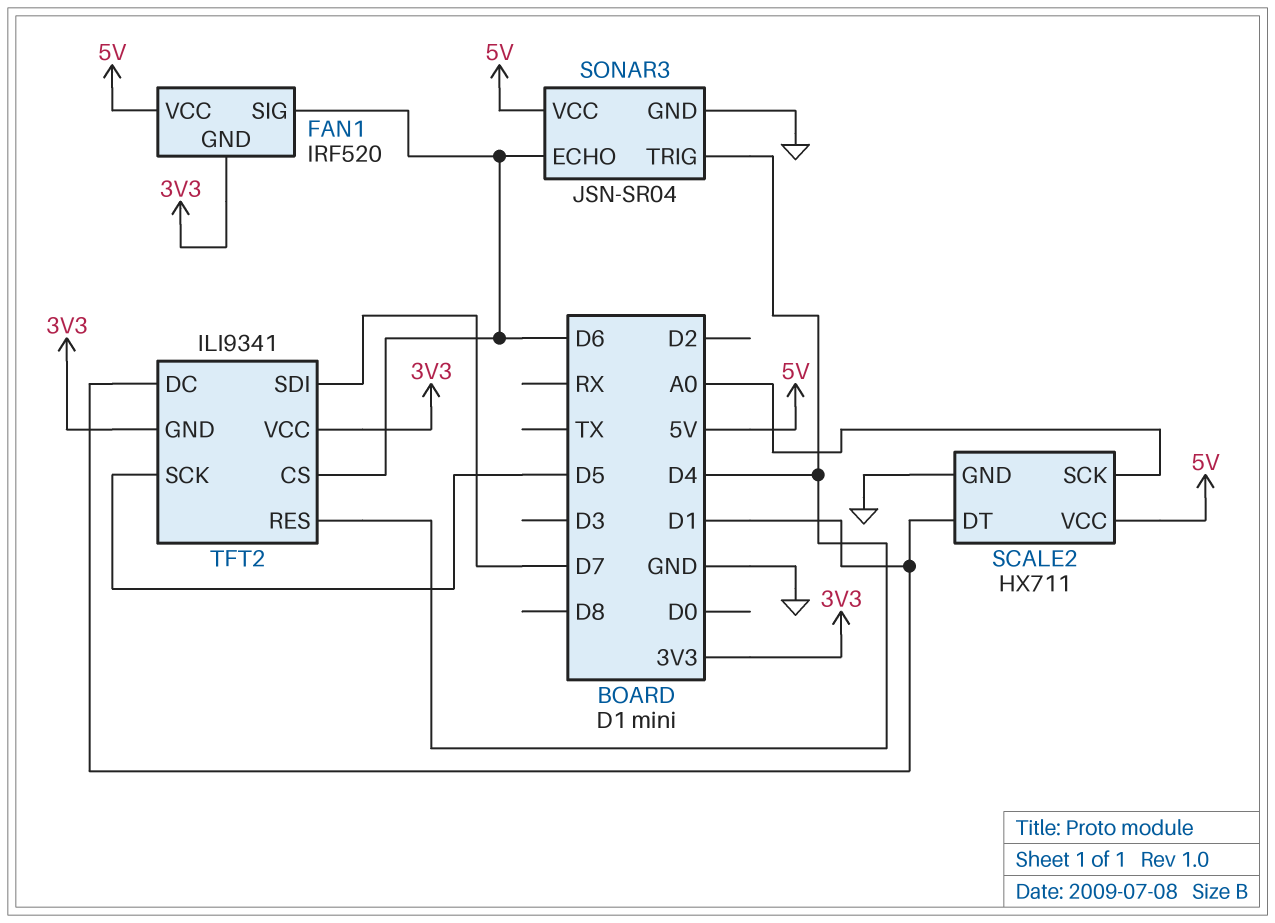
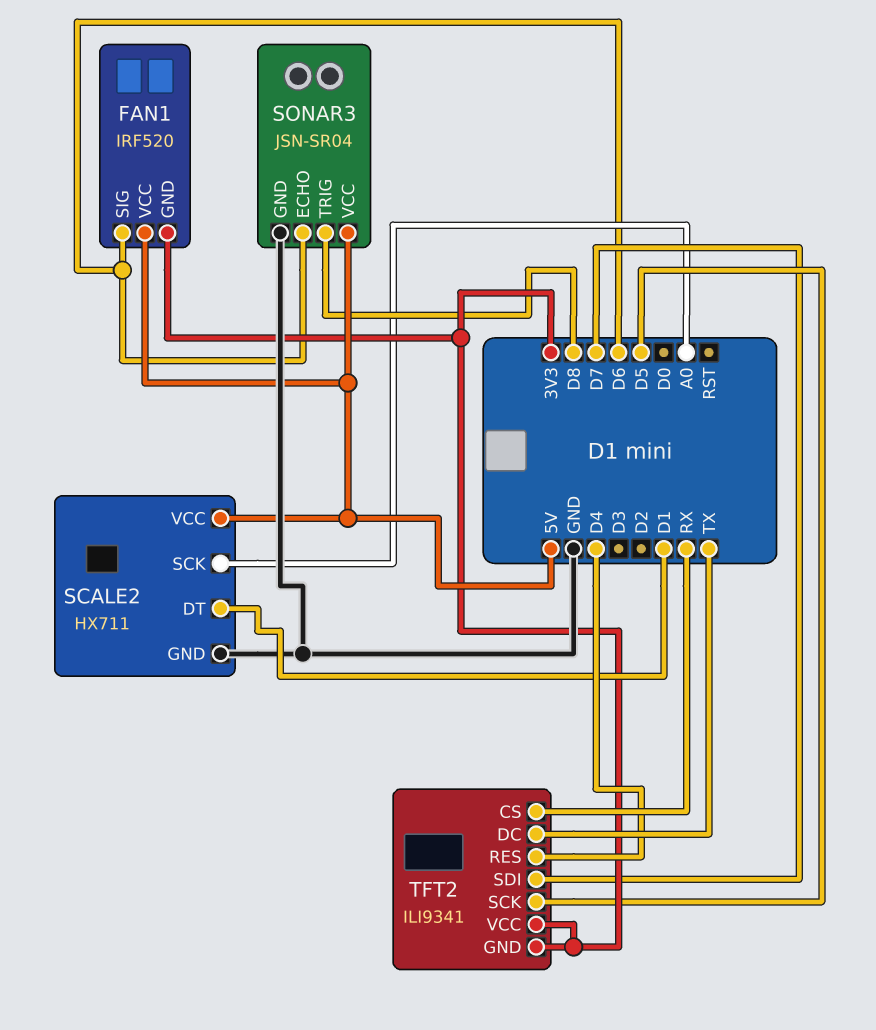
SONAR3 pin TRIG: D4 -> D8
TFT2 pin CS: D6 -> RX
TFT2 pin DC: D1 -> TX

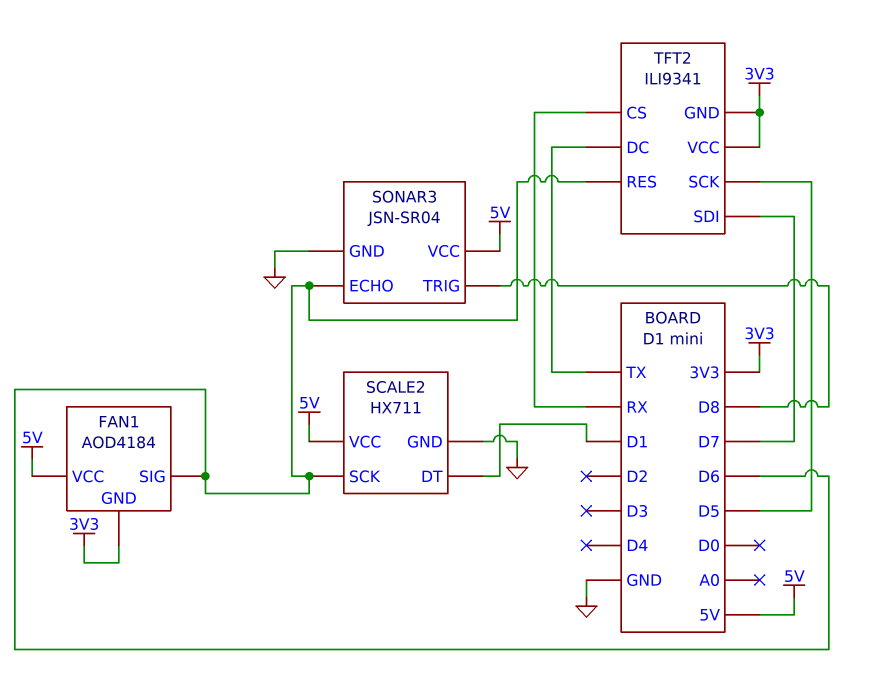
FAN1: IRF520 -> AOD4184
SCALE2 pin SCK: A0 -> D6
TFT2 pin RES: D4 -> D6

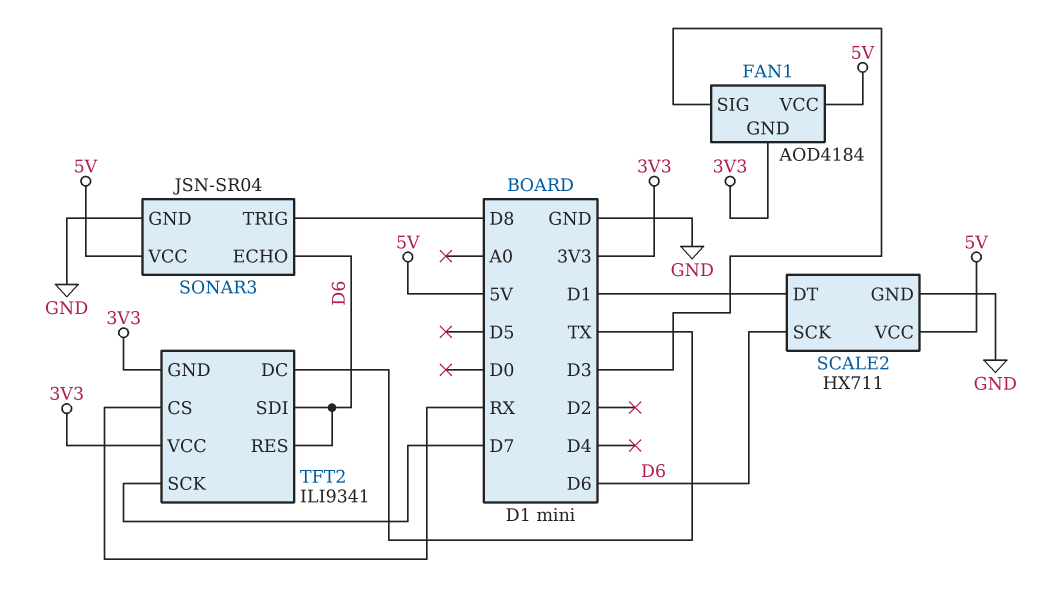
FAN1 pin SIG: D6 -> D3
TFT2 pin SCK: D5 -> D7
TFT2 pin SDI: D7 -> D6

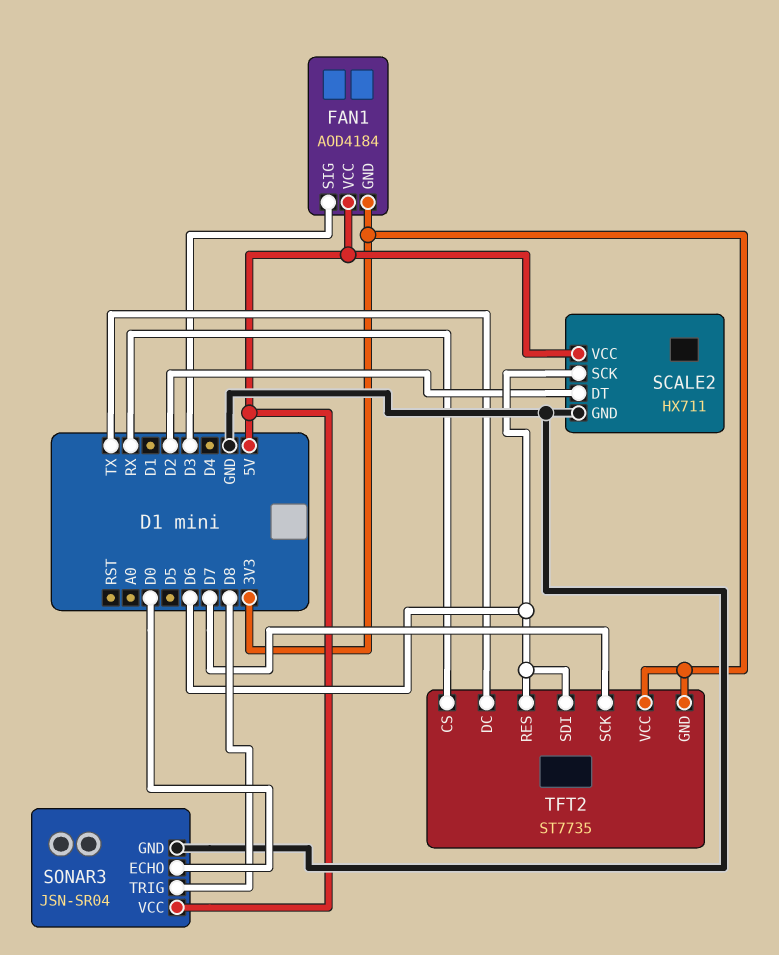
SCALE2 pin DT: D1 -> D2
SONAR3 pin ECHO: D6 -> D0
TFT2: ILI9341 -> ST7735

